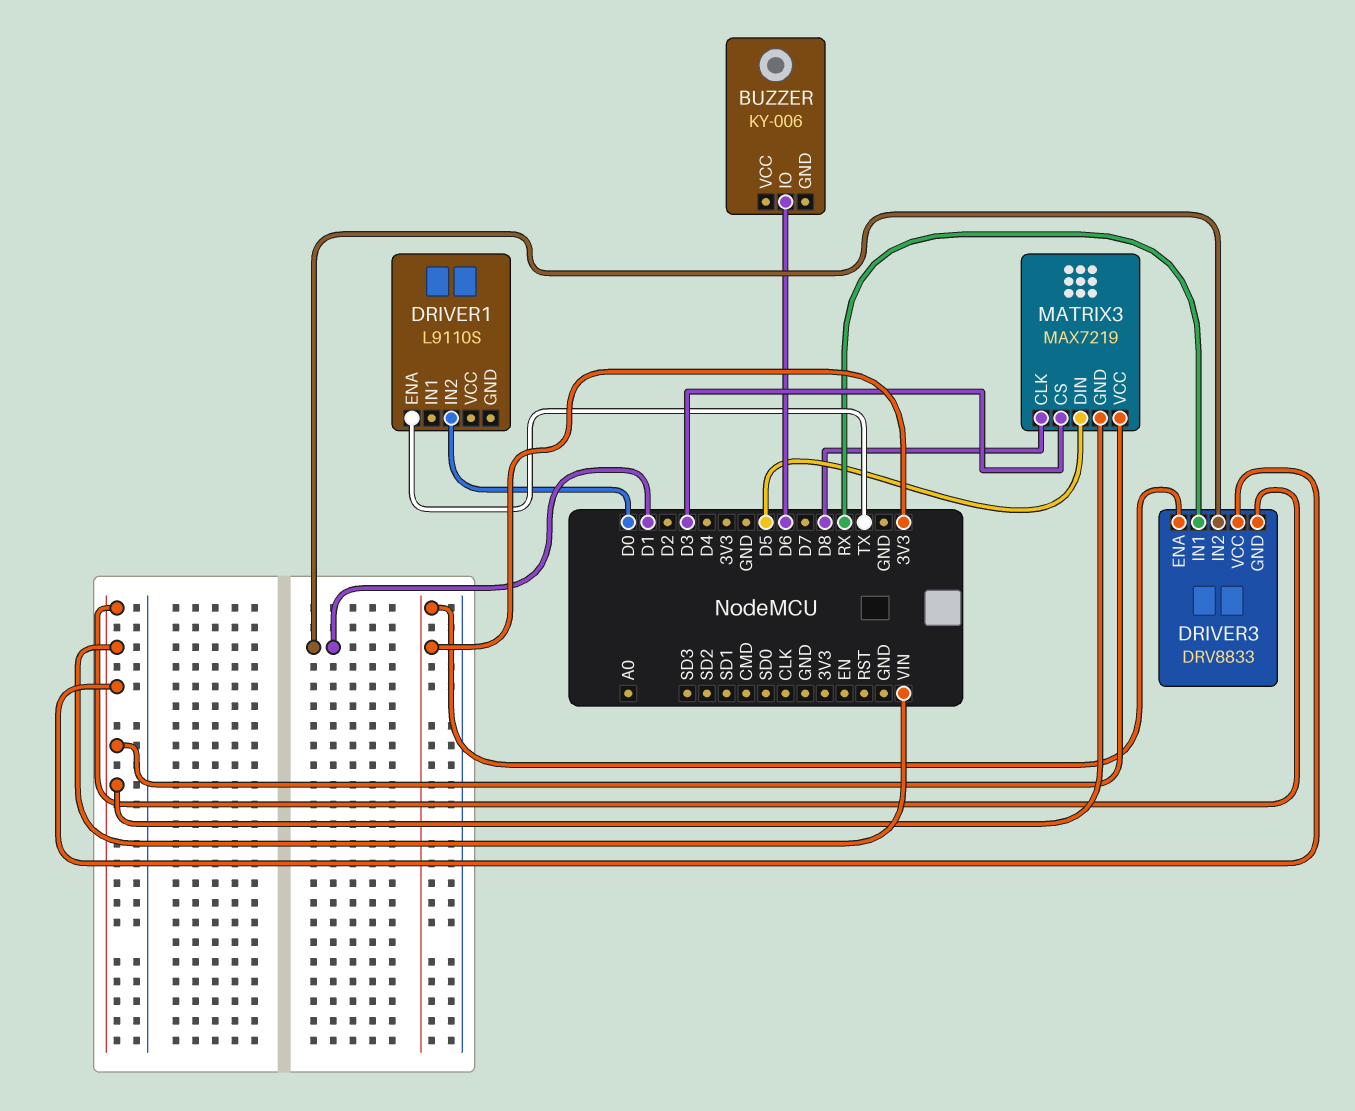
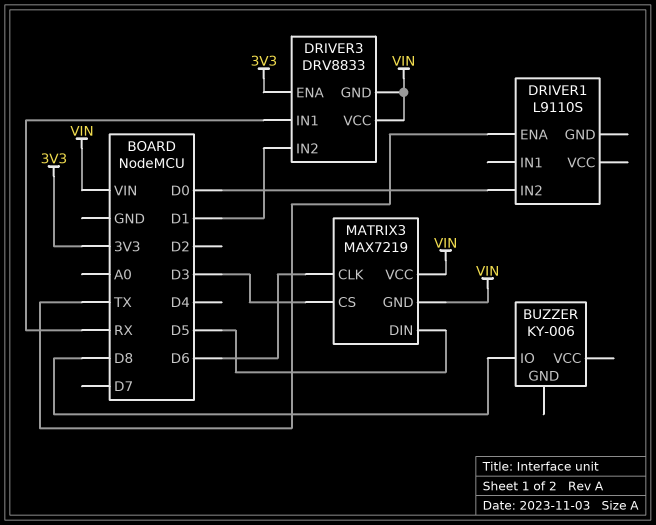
BUZZER pin IO: D6 -> D8
MATRIX3 pin CLK: D8 -> D6

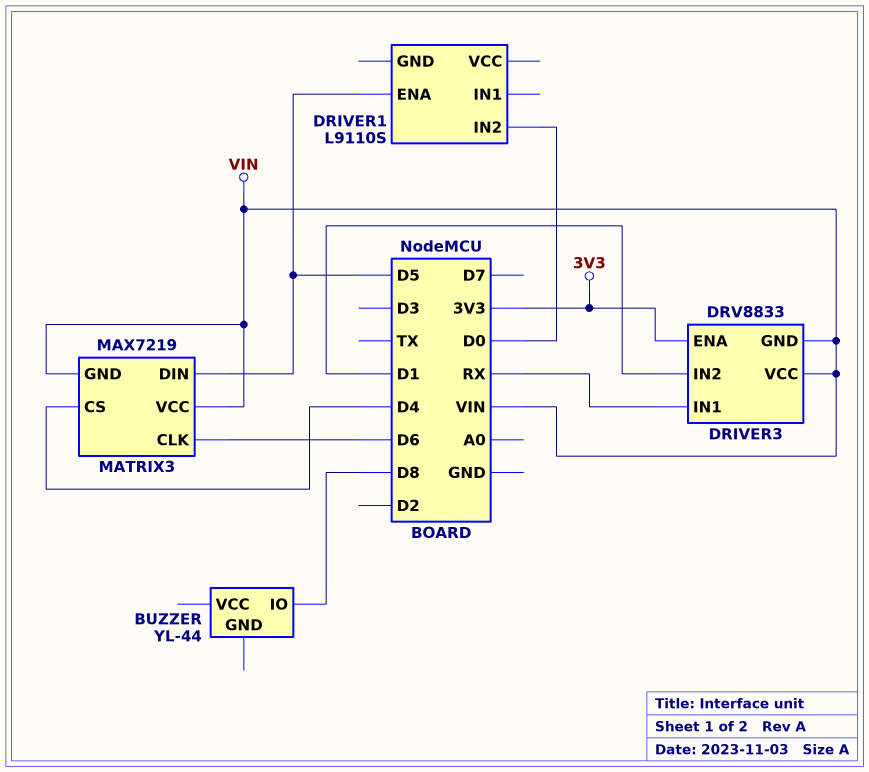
BUZZER: KY-006 -> YL-44
DRIVER1 pin ENA: TX -> D5
MATRIX3 pin CS: D3 -> D4

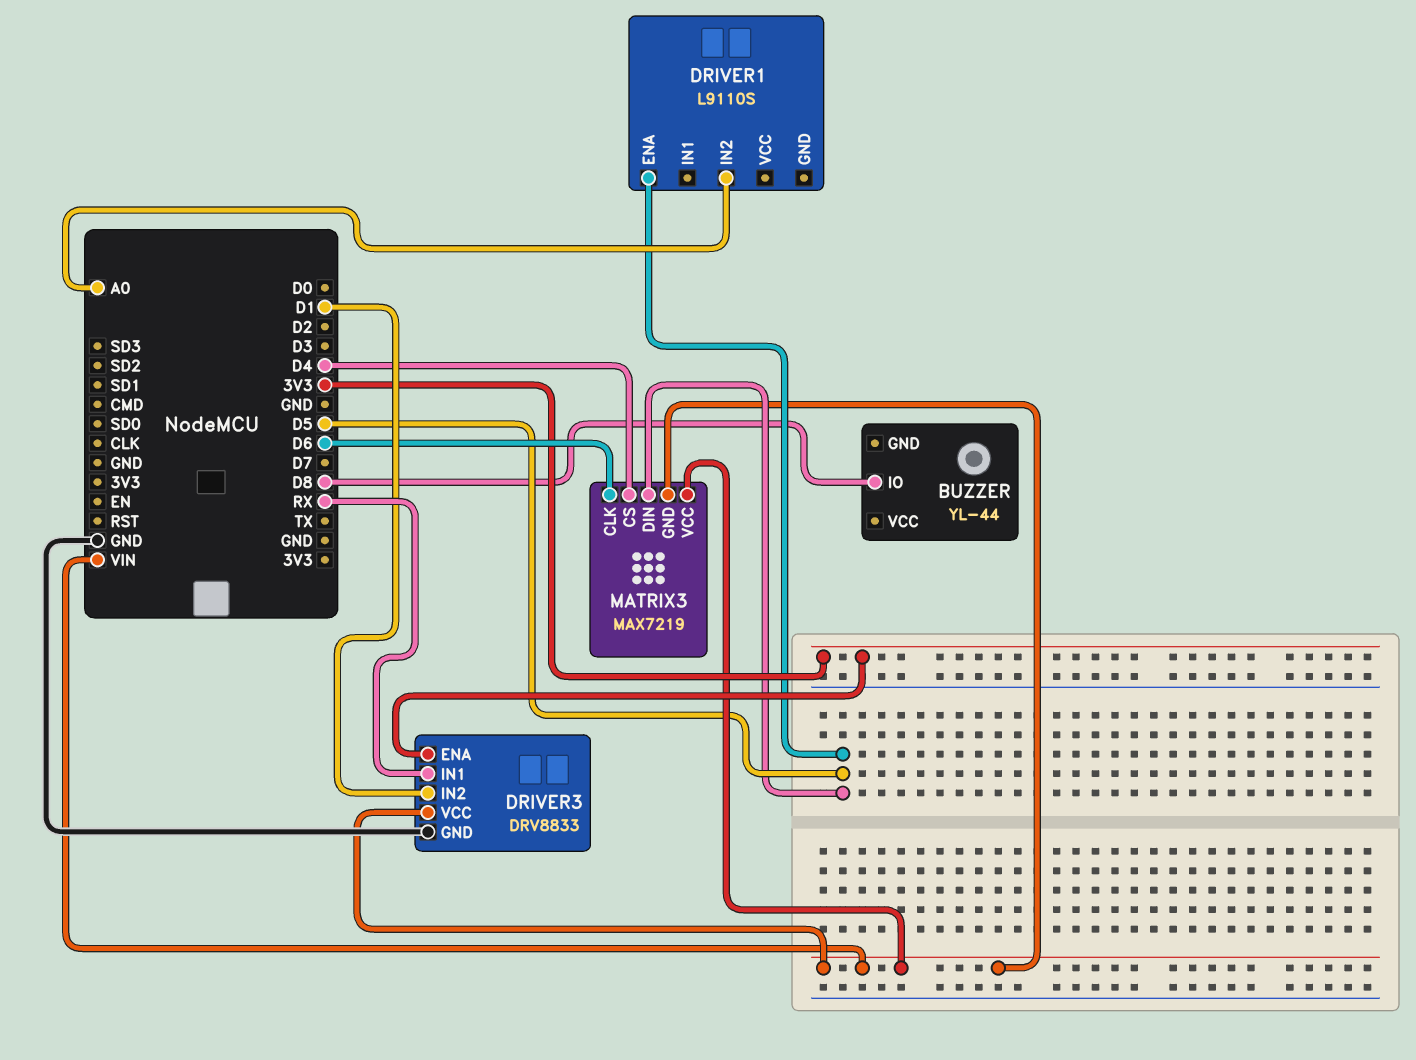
DRIVER1 pin IN2: D0 -> A0
DRIVER3 pin GND: VIN -> GND

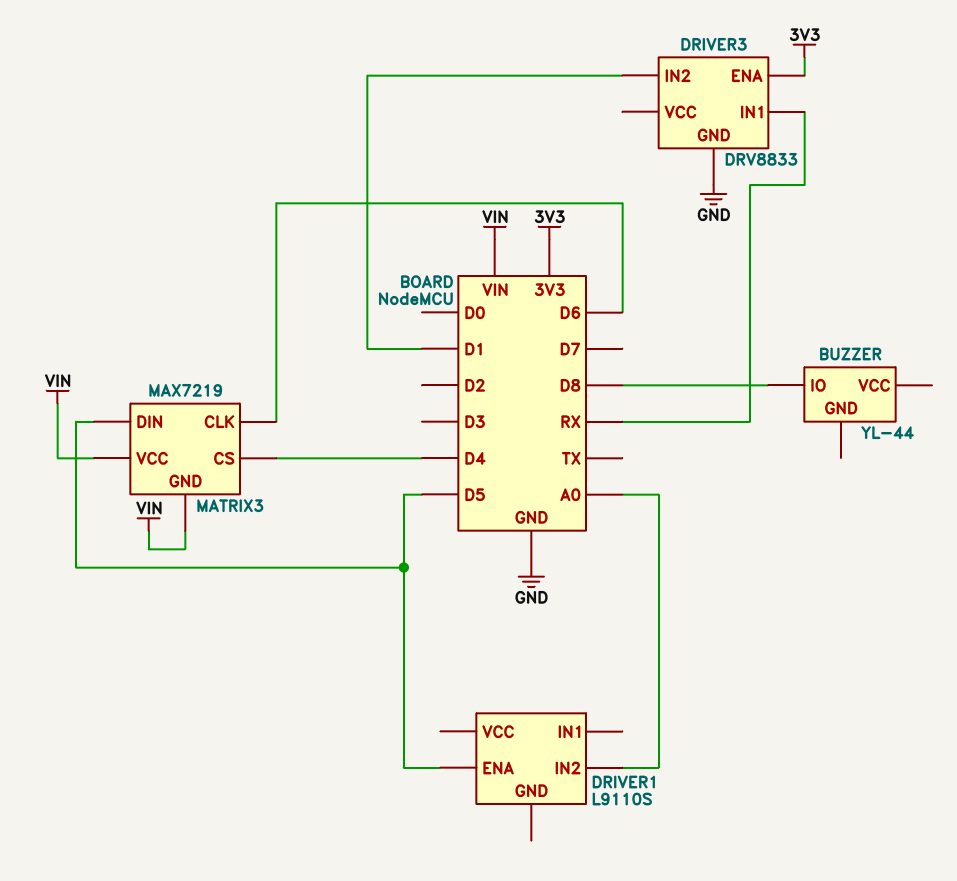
DRIVER3 pin VCC: VIN -> none

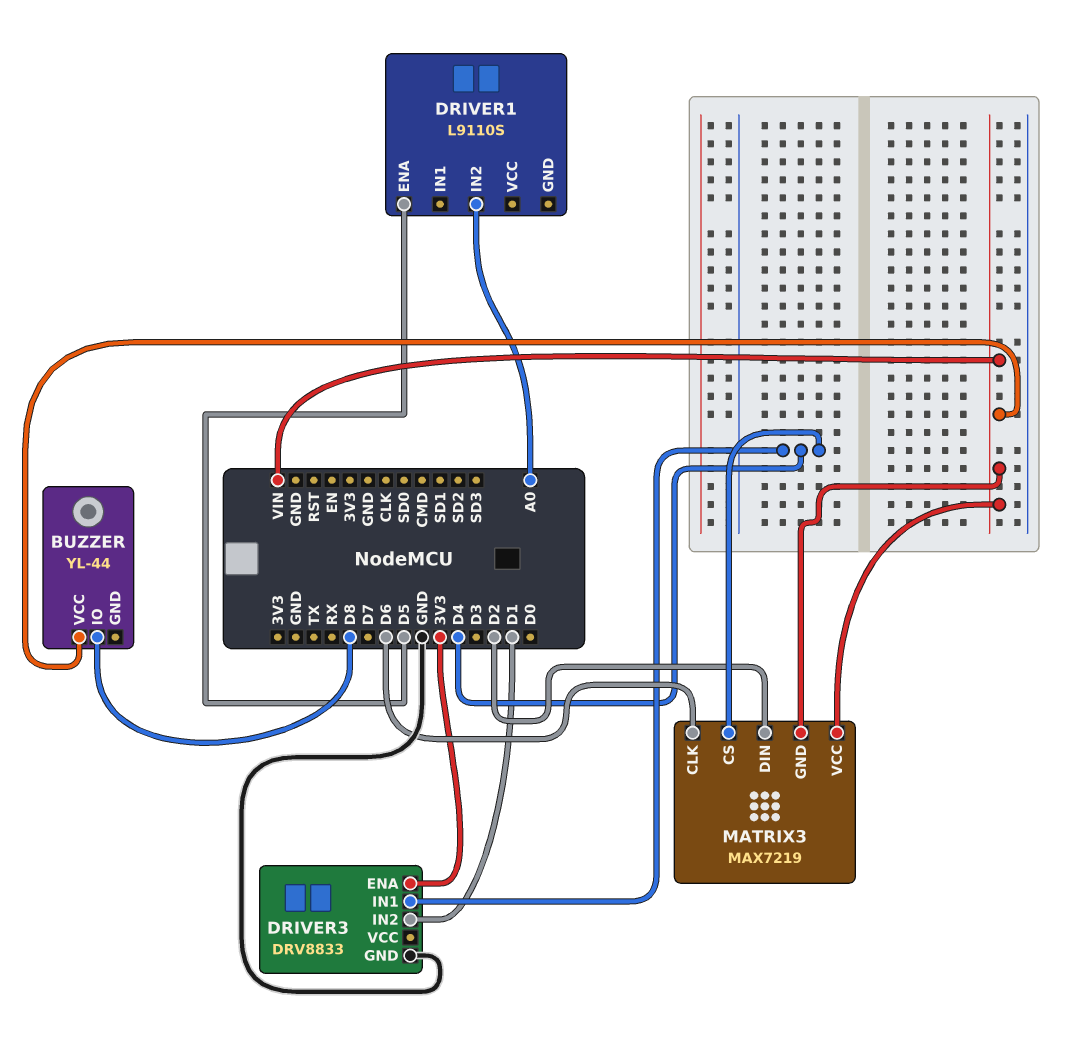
BUZZER pin VCC: none -> VIN
DRIVER3 pin IN1: RX -> D4
MATRIX3 pin DIN: D5 -> D2

